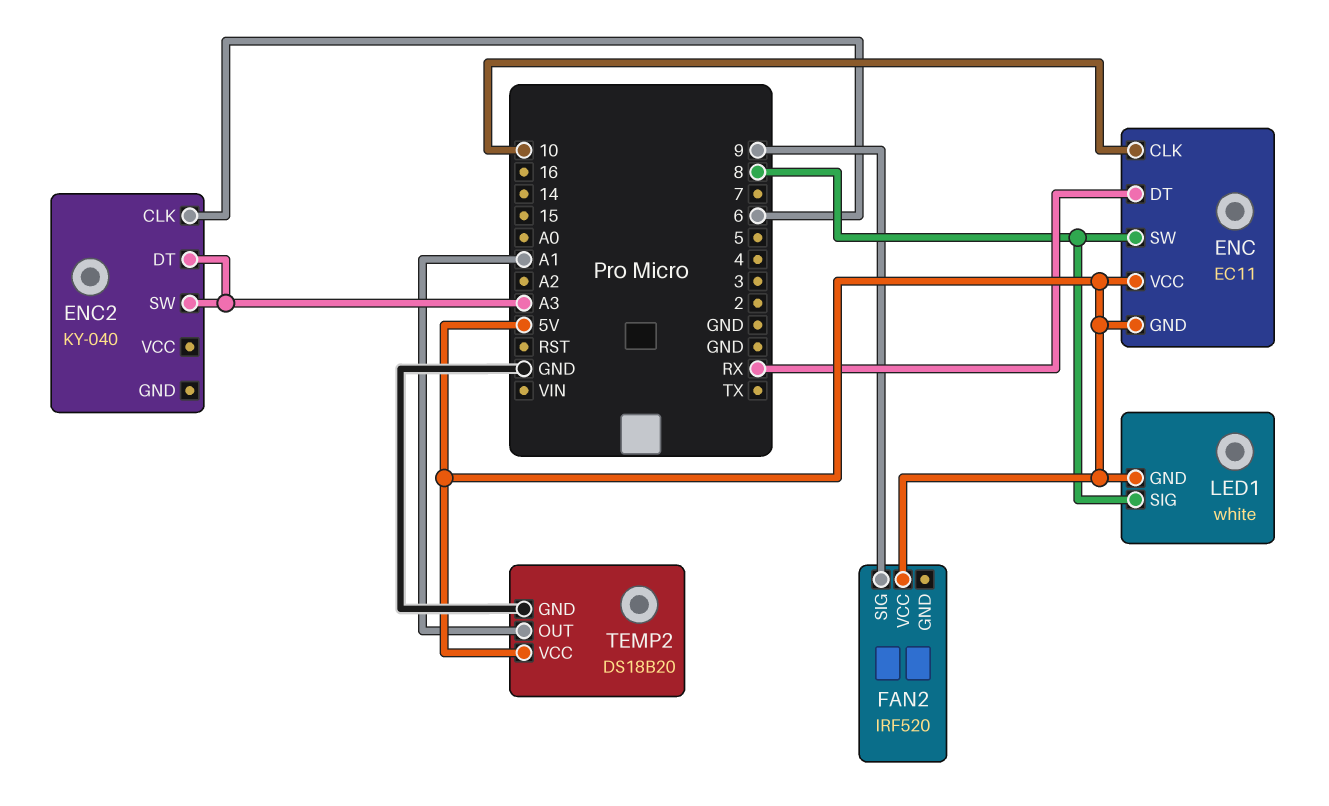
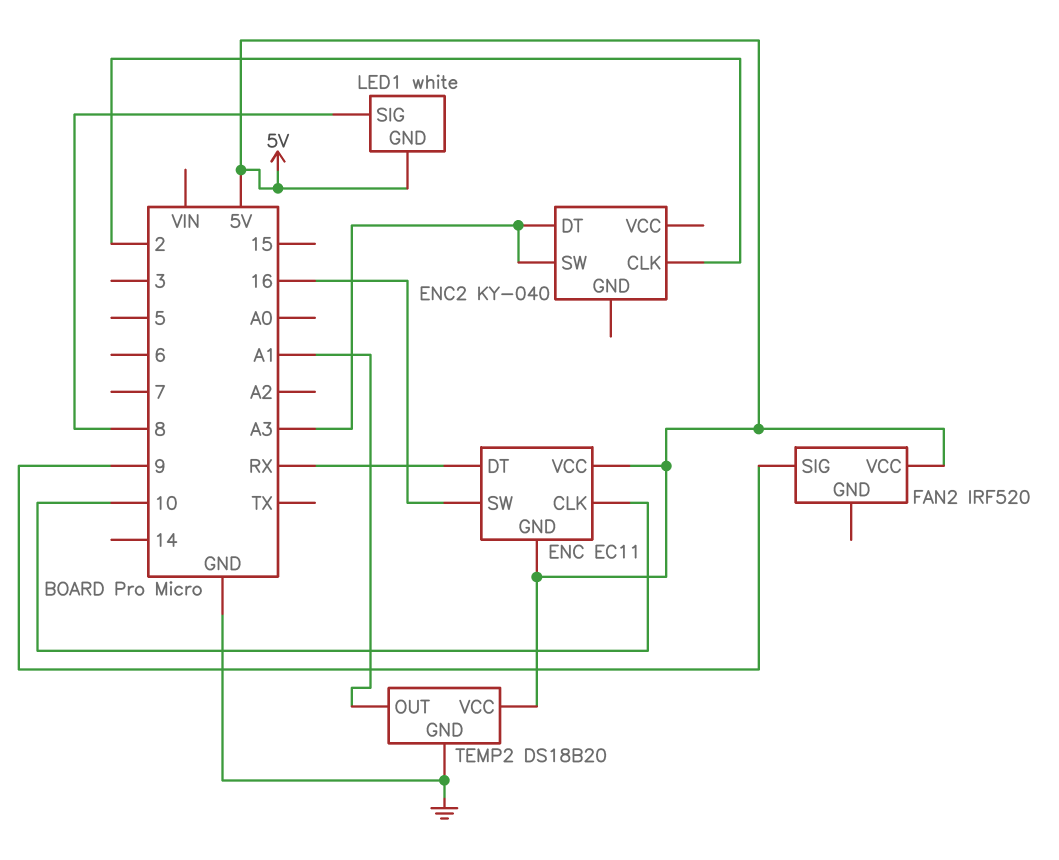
ENC pin SW: 8 -> 16
ENC2 pin CLK: 6 -> 2

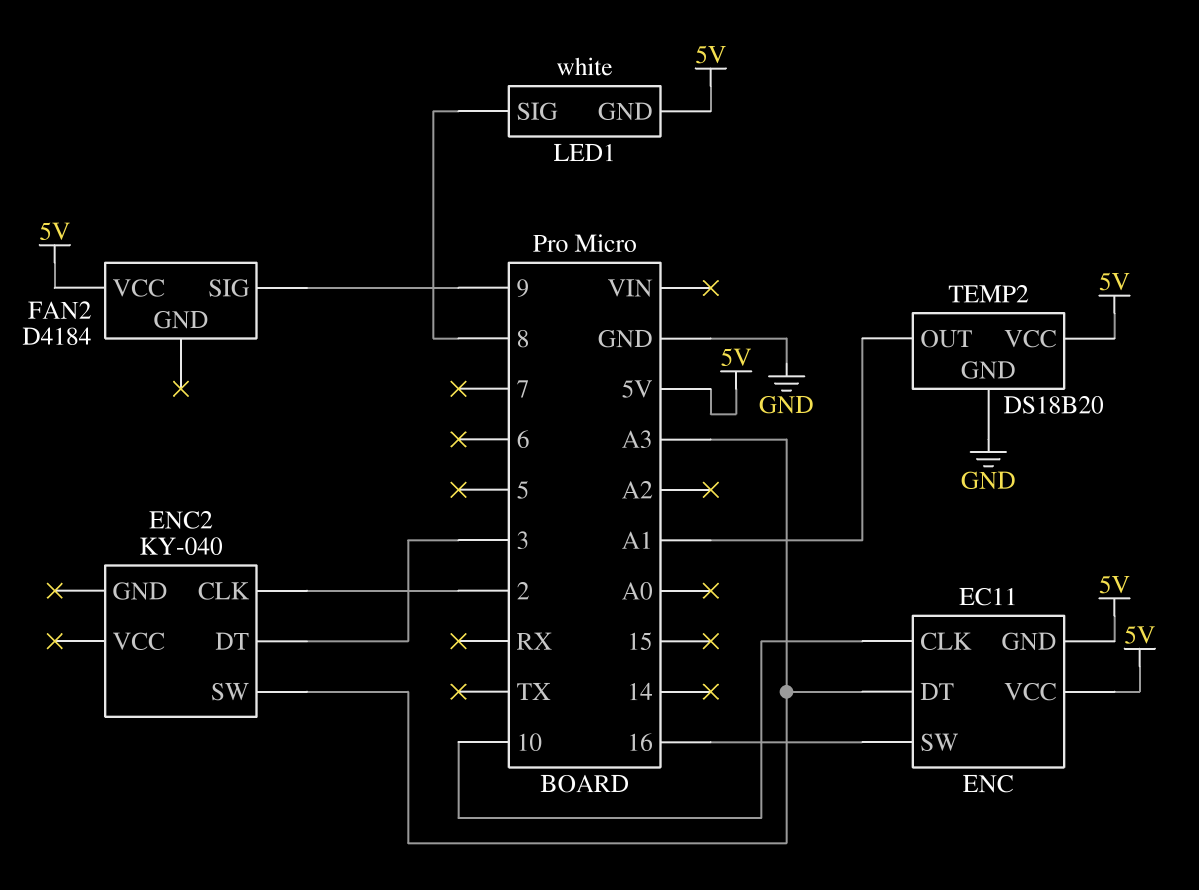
ENC pin DT: RX -> A3
ENC2 pin DT: A3 -> 3
FAN2: IRF520 -> D4184

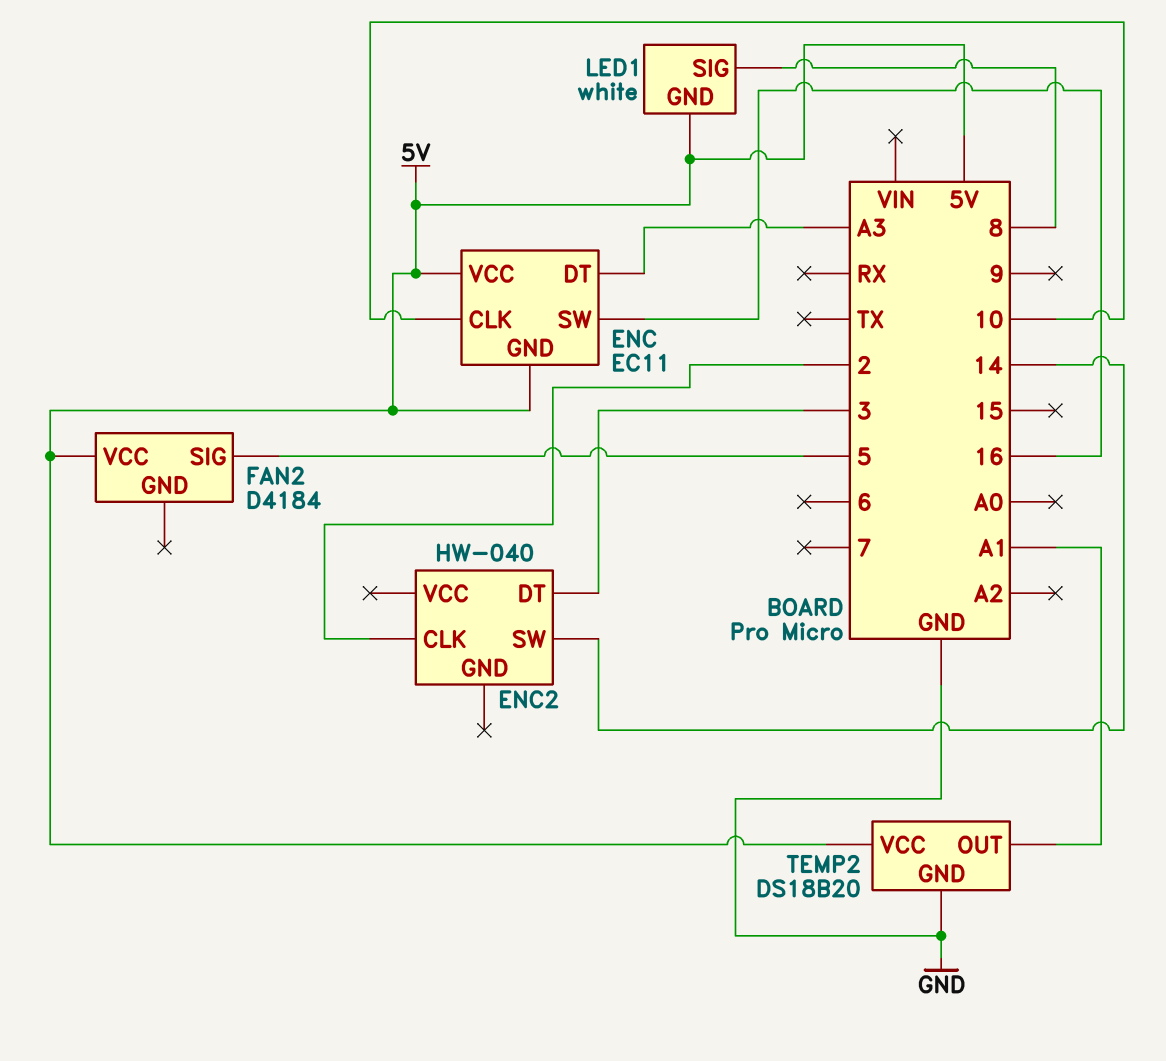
ENC2: KY-040 -> HW-040
ENC2 pin SW: A3 -> 14
FAN2 pin SIG: 9 -> 5

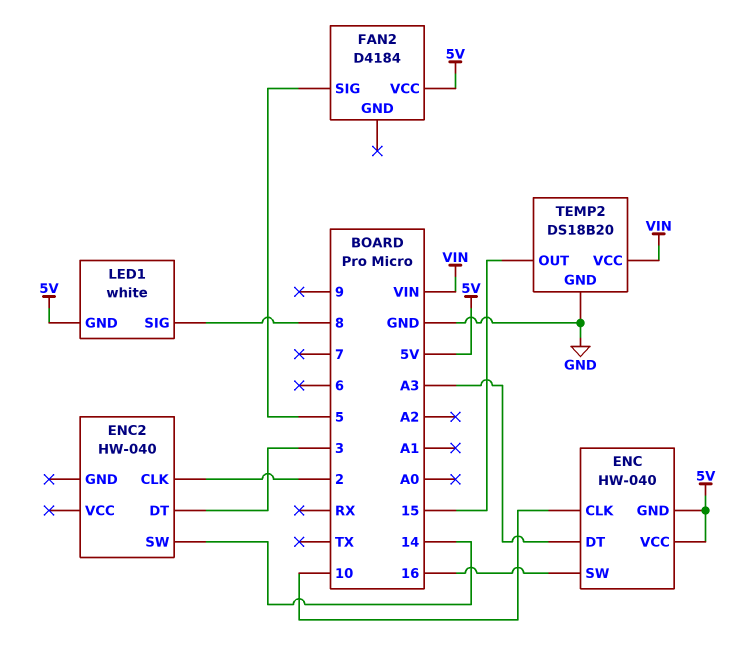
ENC: EC11 -> HW-040
TEMP2 pin OUT: A1 -> 15
TEMP2 pin VCC: 5V -> VIN

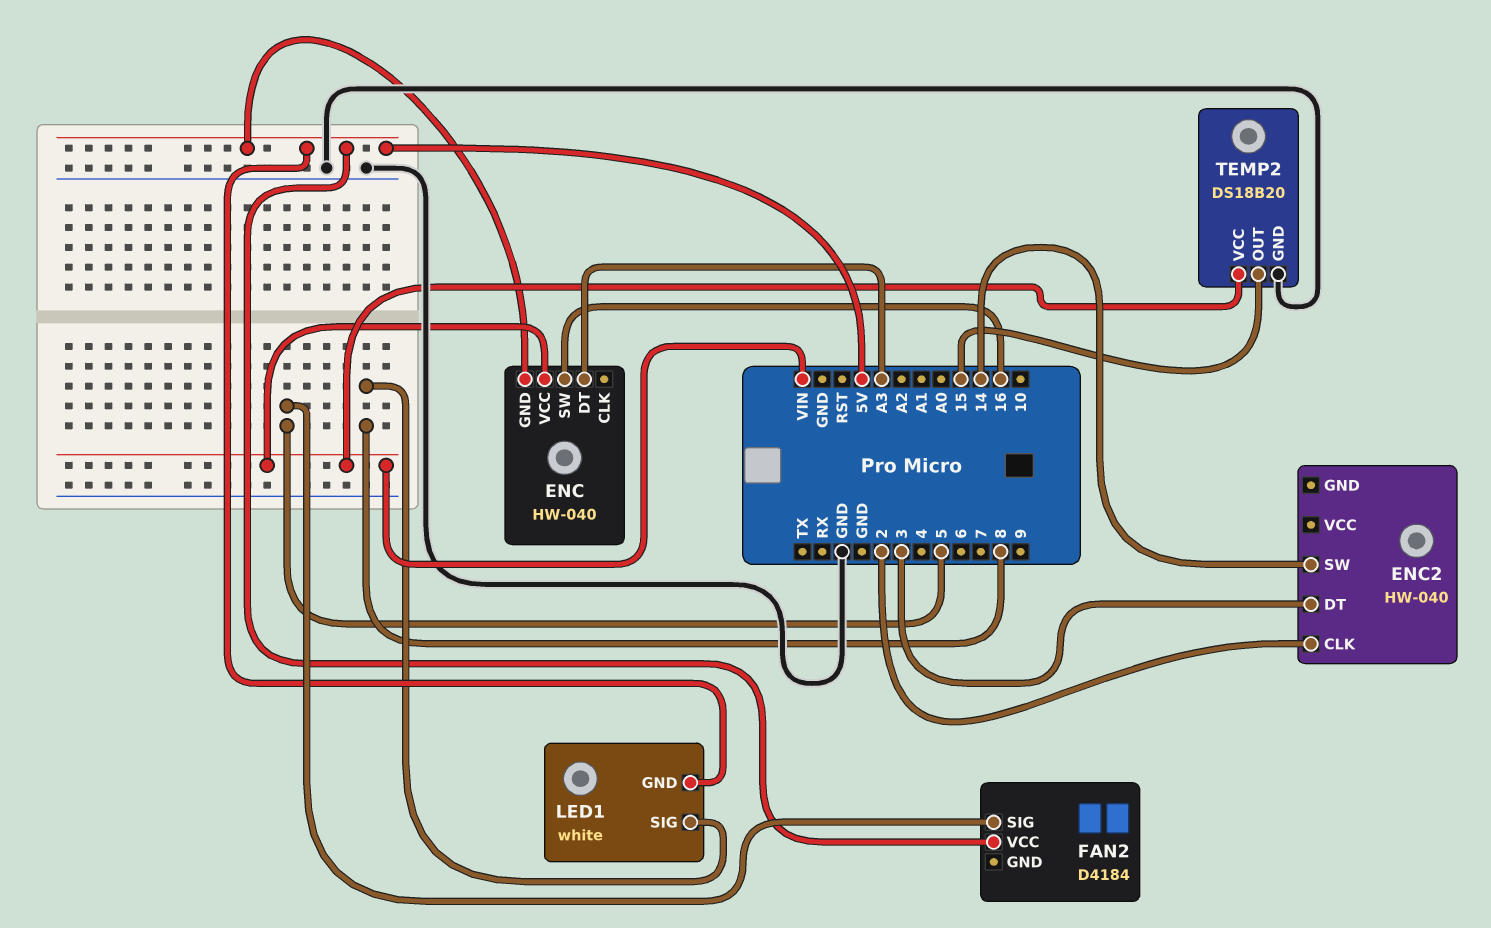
ENC pin CLK: 10 -> none
ENC pin VCC: 5V -> VIN

